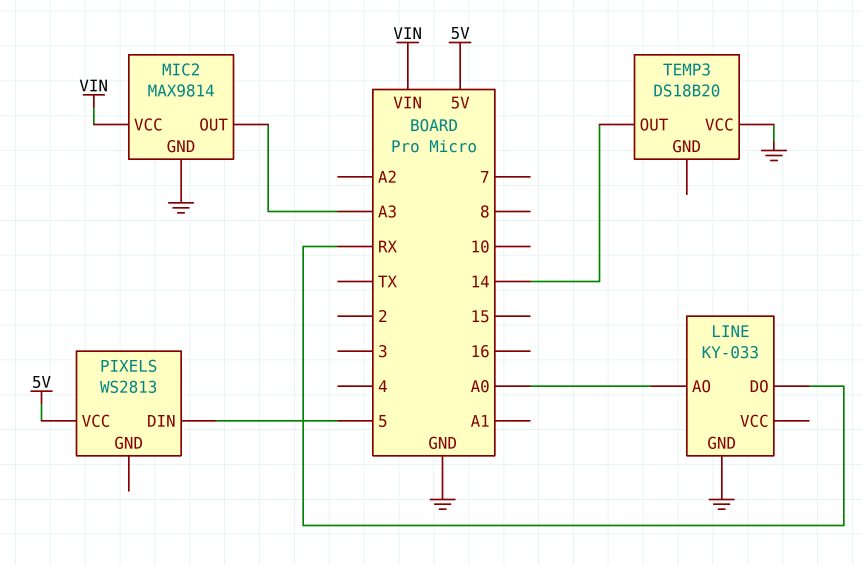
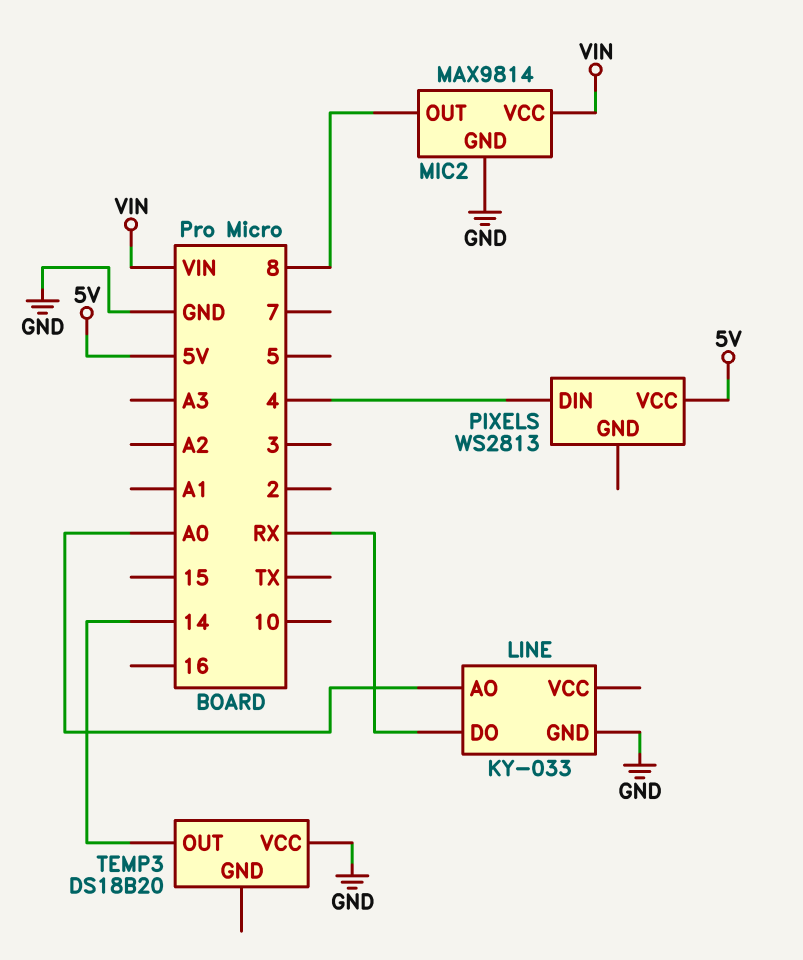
MIC2 pin OUT: A3 -> 8
PIXELS pin DIN: 5 -> 4

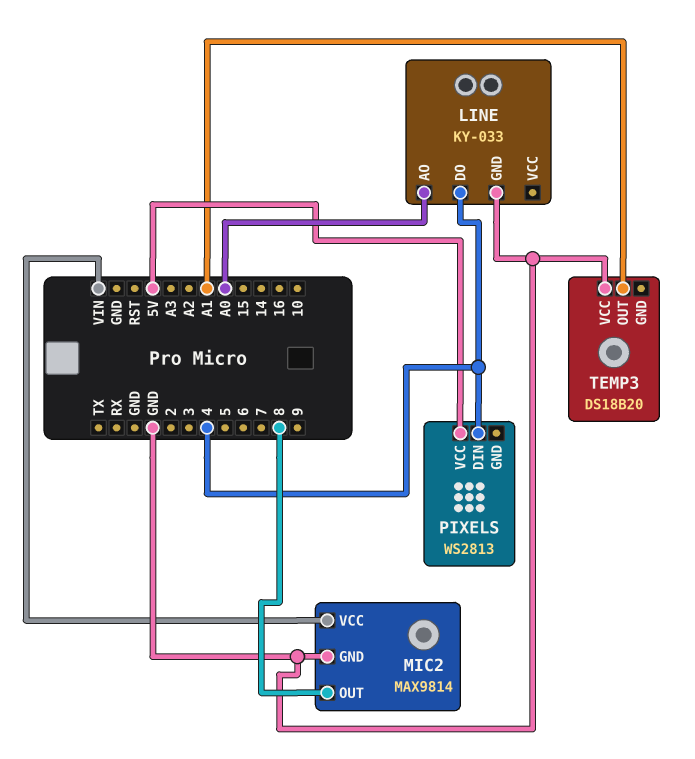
LINE pin DO: RX -> 4
TEMP3 pin OUT: 14 -> A1

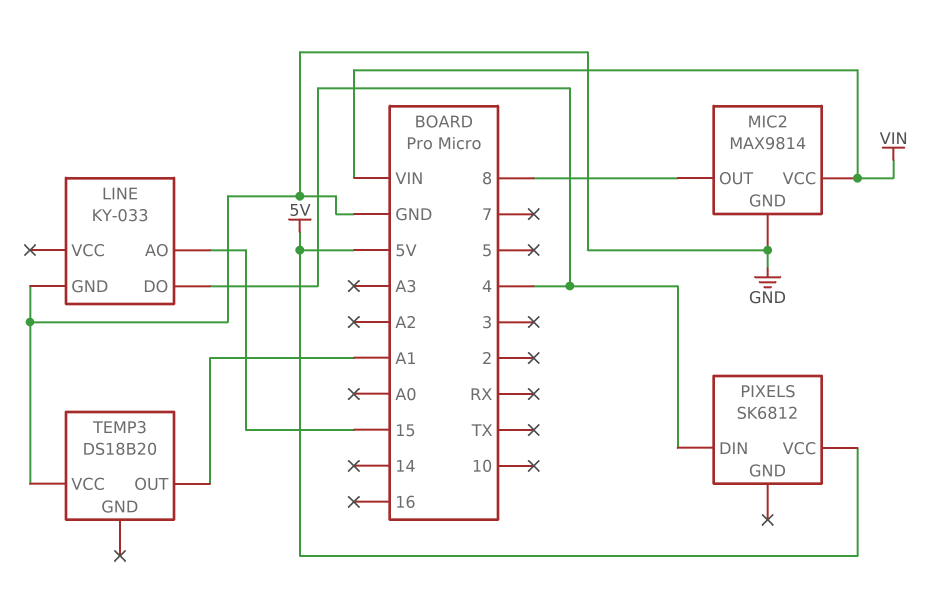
LINE pin AO: A0 -> 15
PIXELS: WS2813 -> SK6812

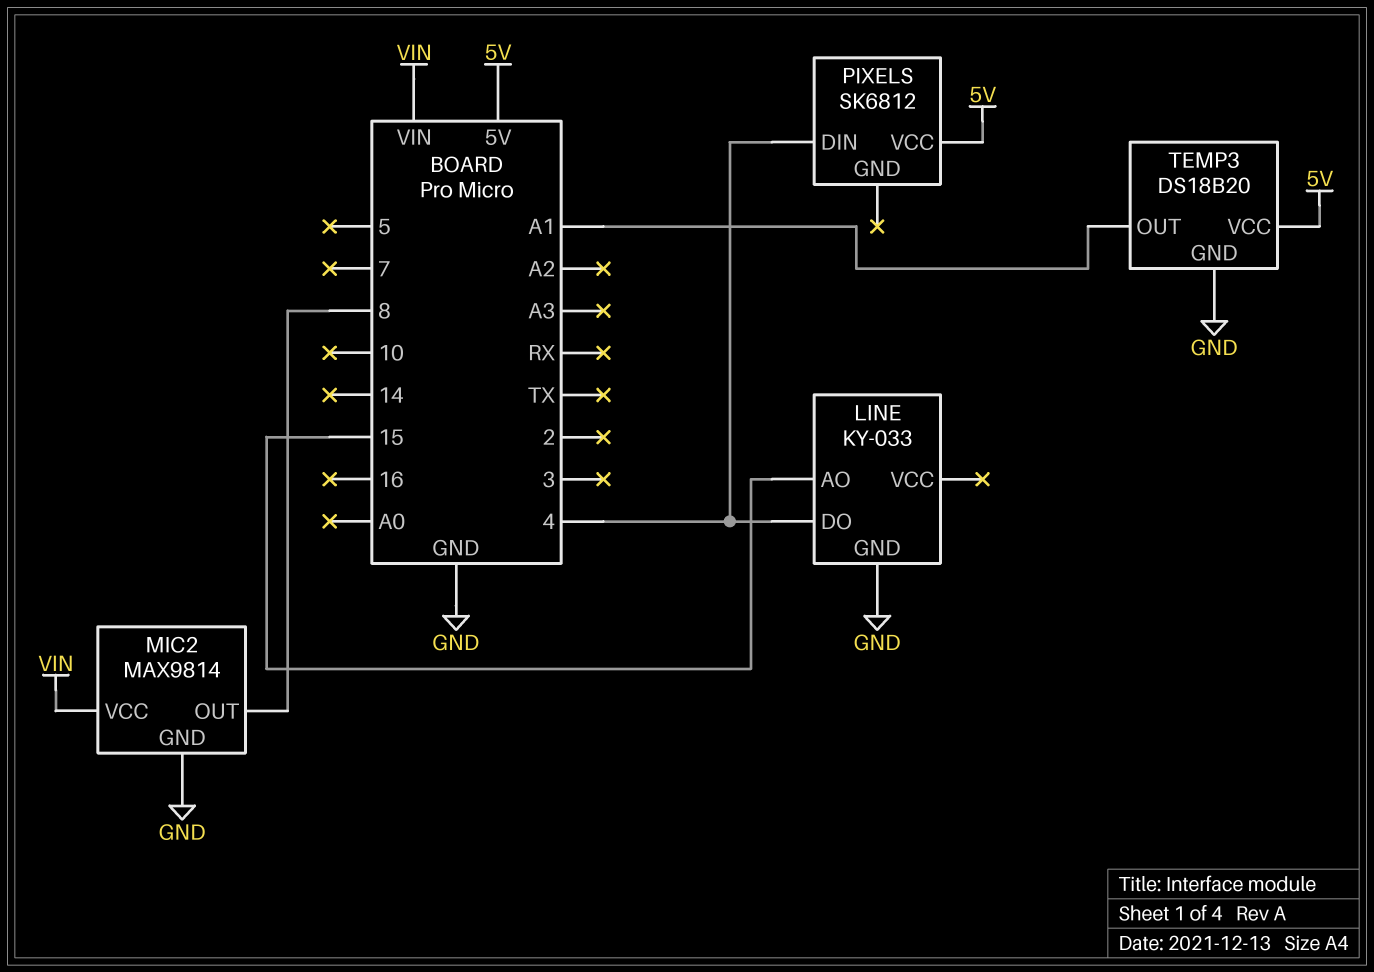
TEMP3 pin GND: none -> GND
TEMP3 pin VCC: GND -> 5V

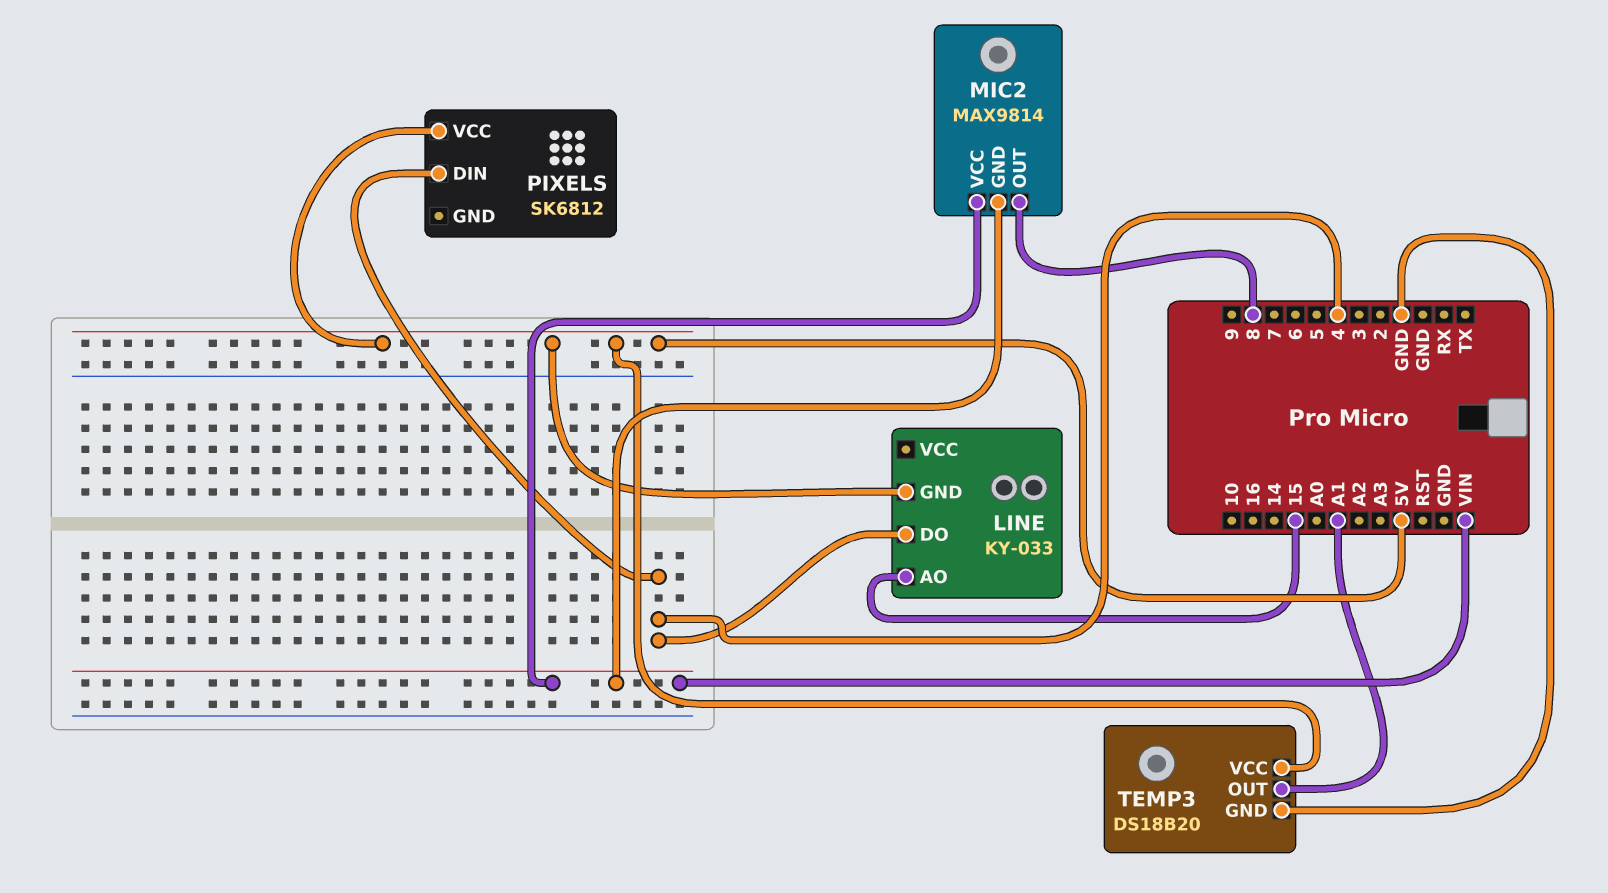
LINE pin GND: GND -> 5V
MIC2 pin GND: GND -> VIN

